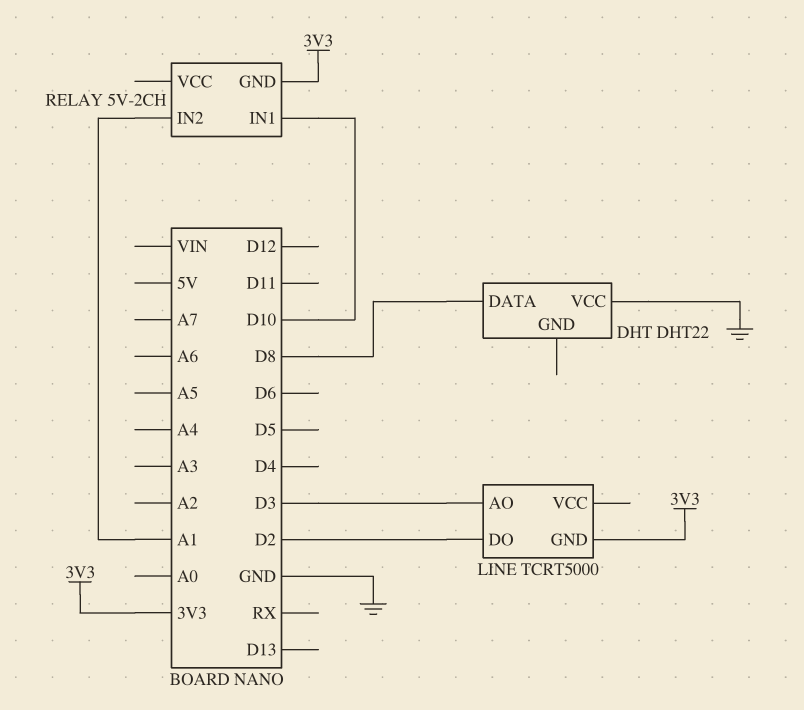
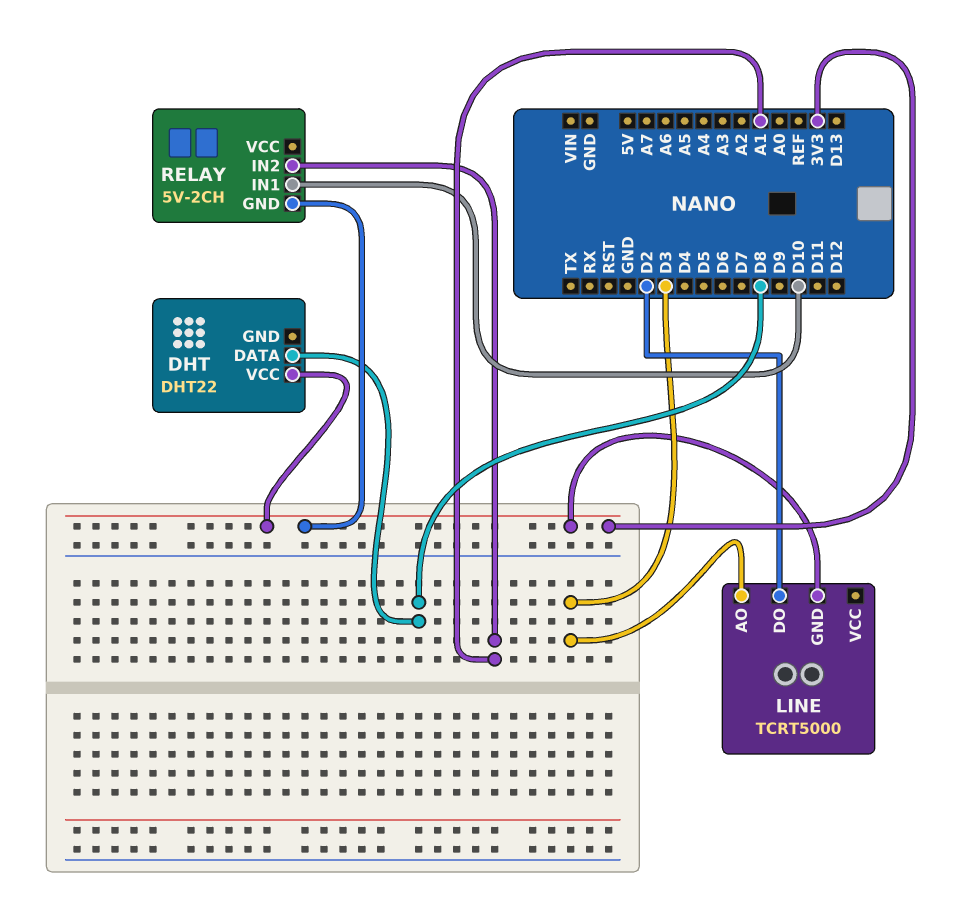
DHT pin VCC: GND -> 3V3

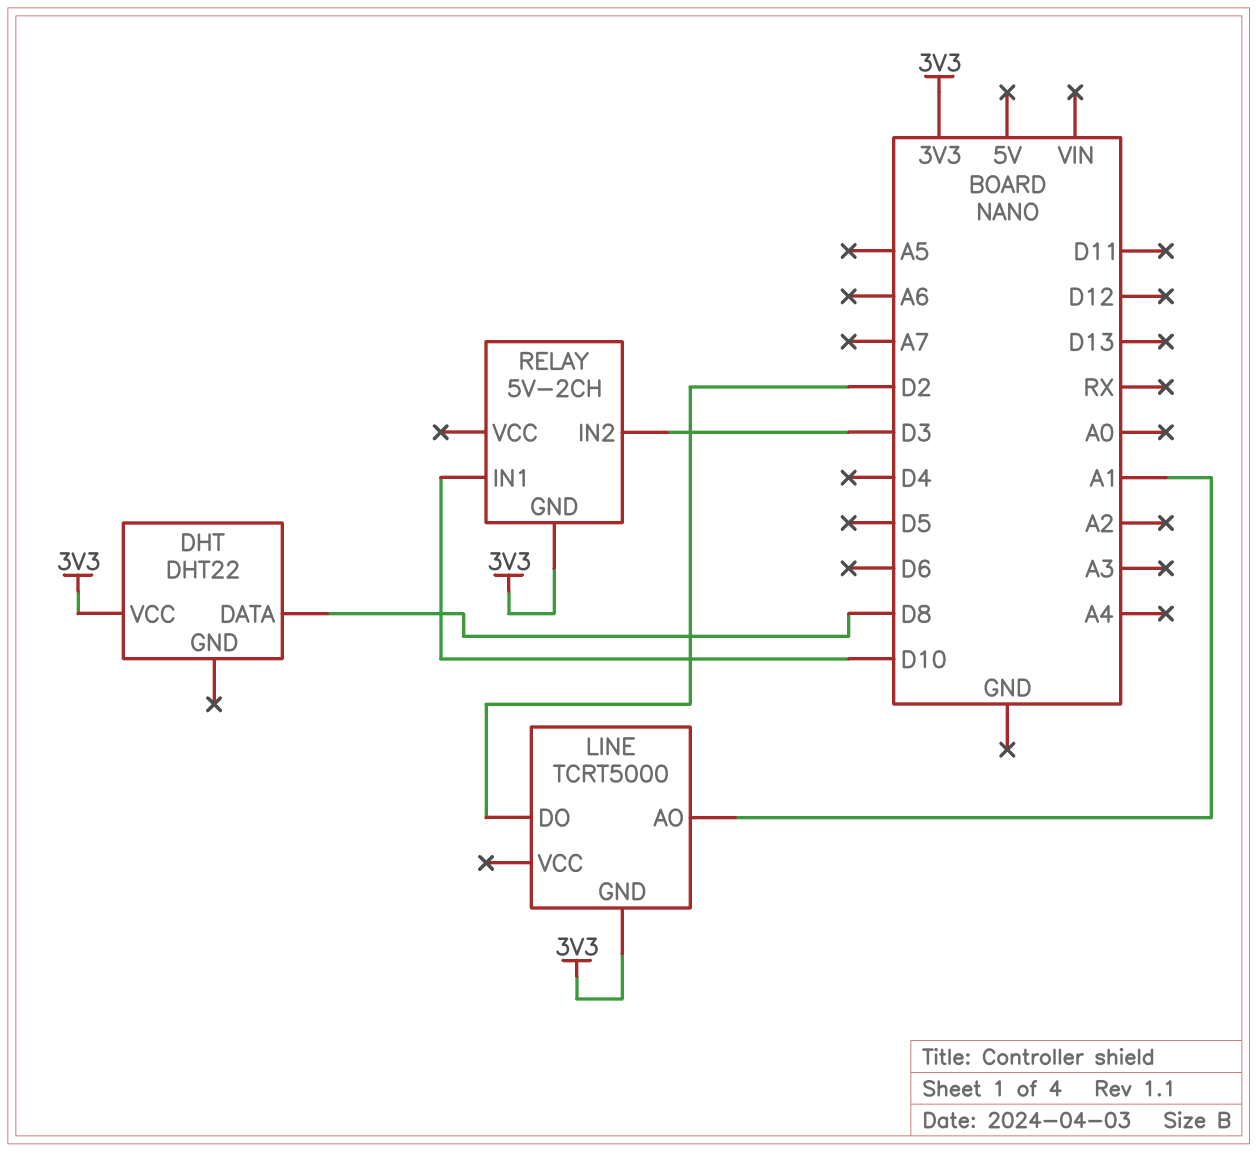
LINE pin AO: D3 -> A1
RELAY pin IN2: A1 -> D3

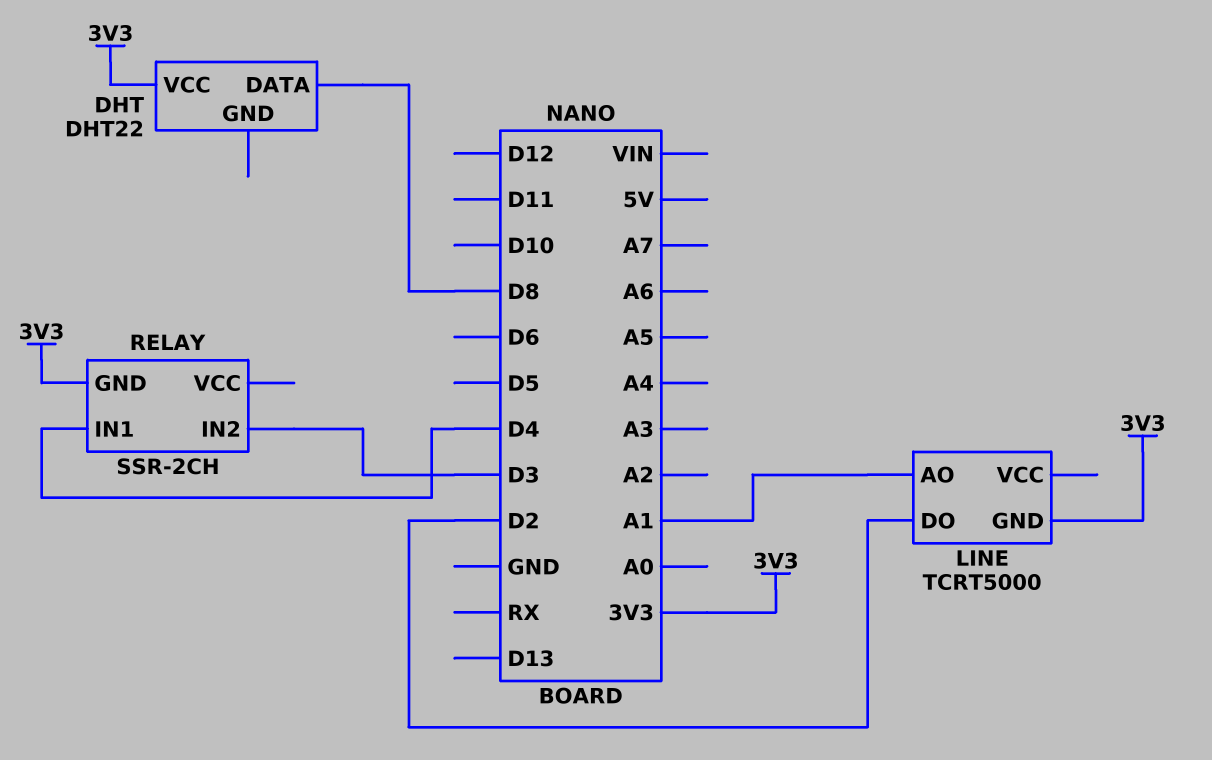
RELAY: 5V-2CH -> SSR-2CH
RELAY pin IN1: D10 -> D4

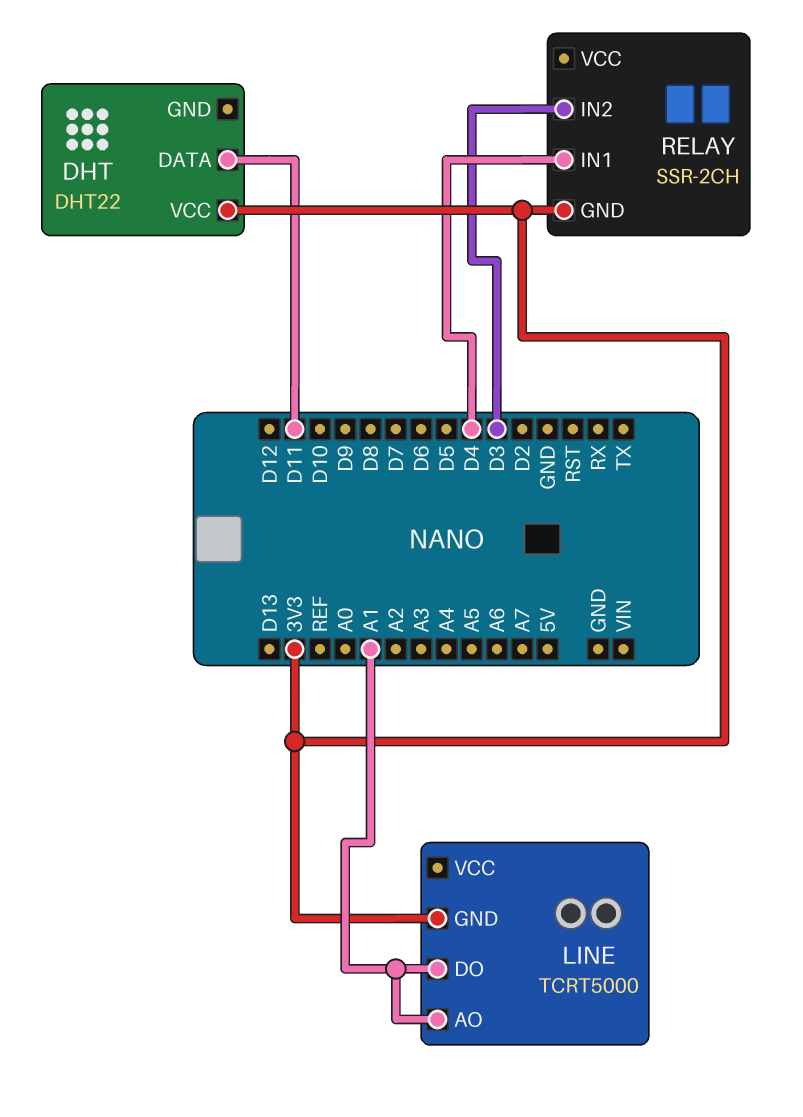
DHT pin DATA: D8 -> D11
LINE pin DO: D2 -> A1

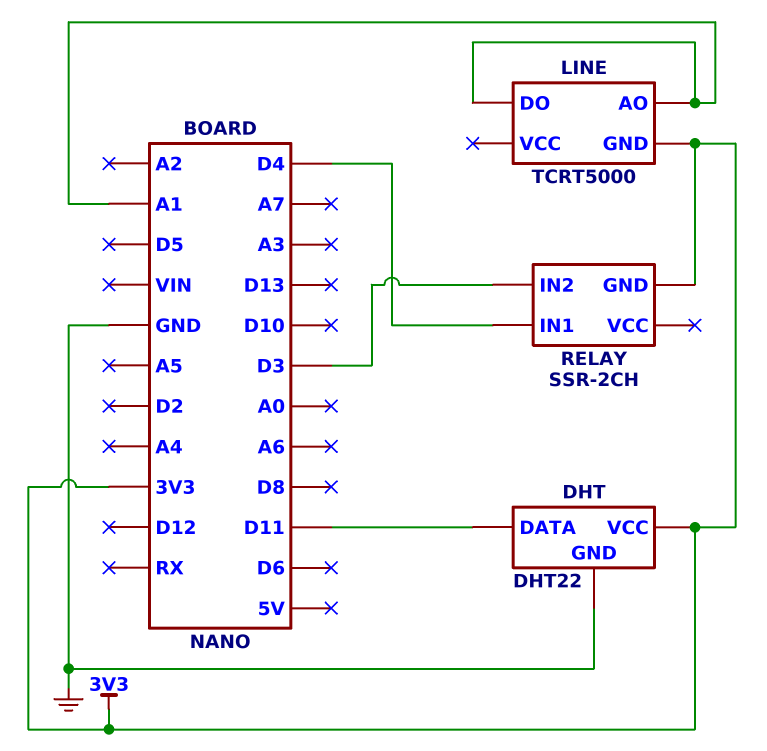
DHT pin GND: none -> GND

